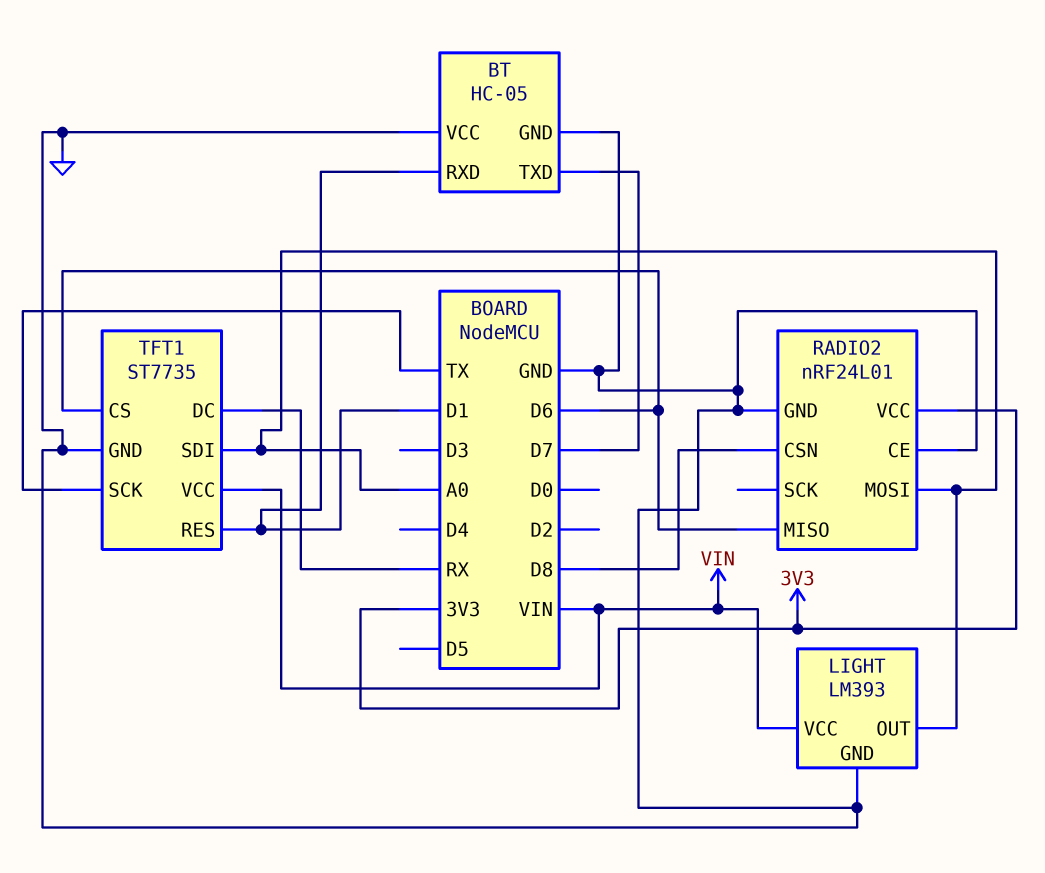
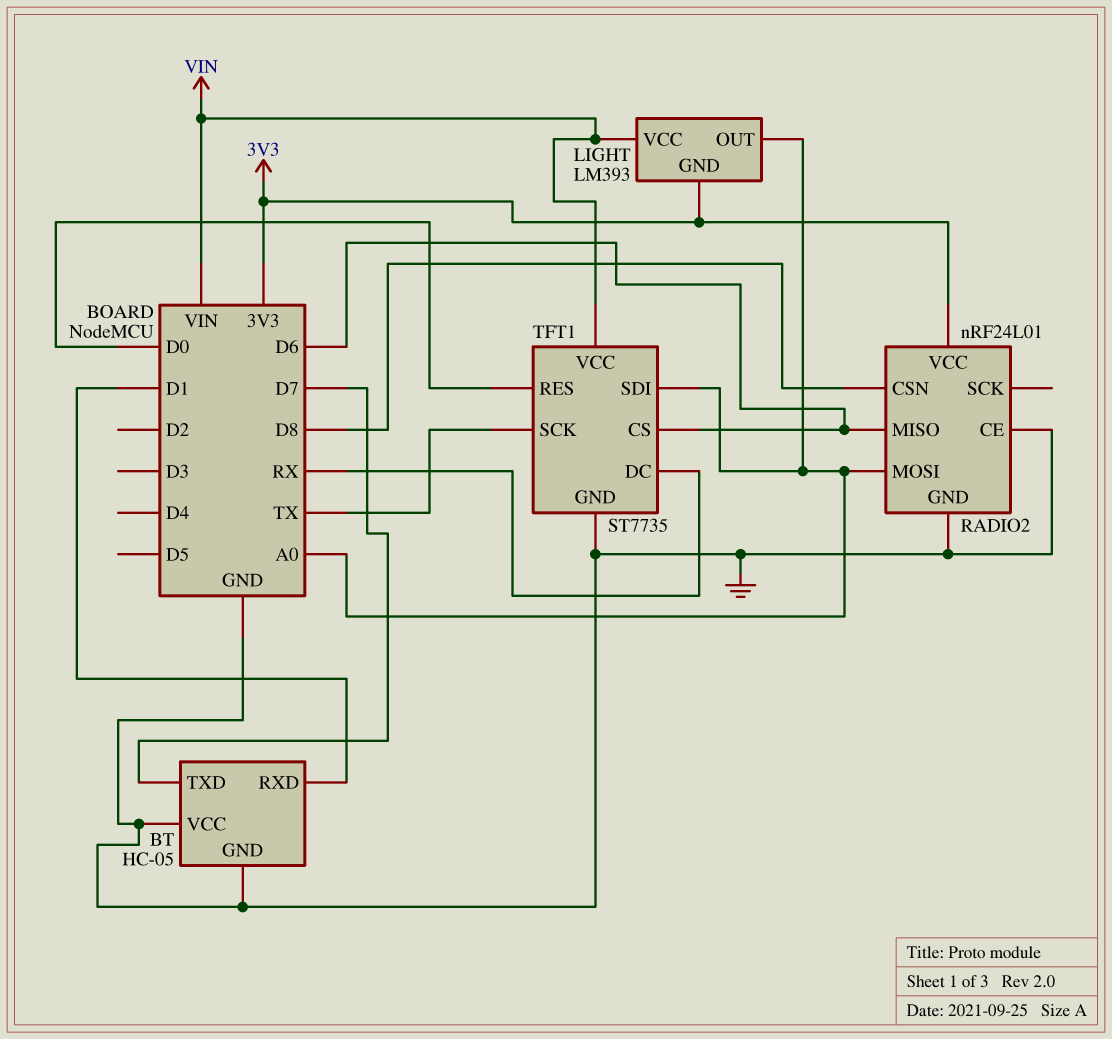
LIGHT pin GND: GND -> 3V3
TFT1 pin RES: D1 -> D0

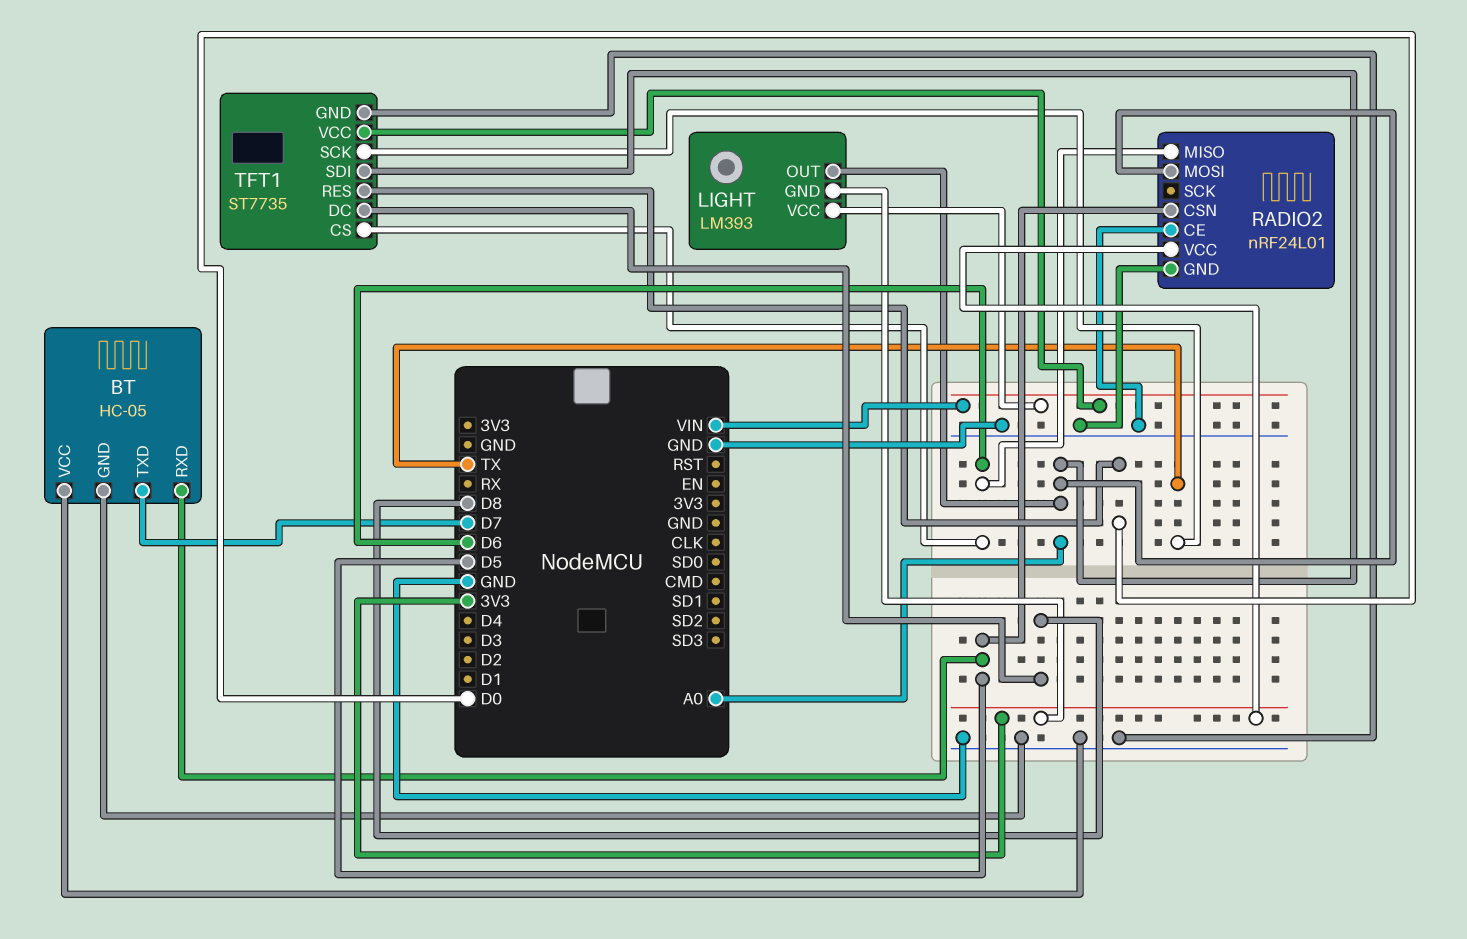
BT pin RXD: D1 -> D5
RADIO2 pin CSN: D8 -> D5
TFT1 pin DC: RX -> D8

